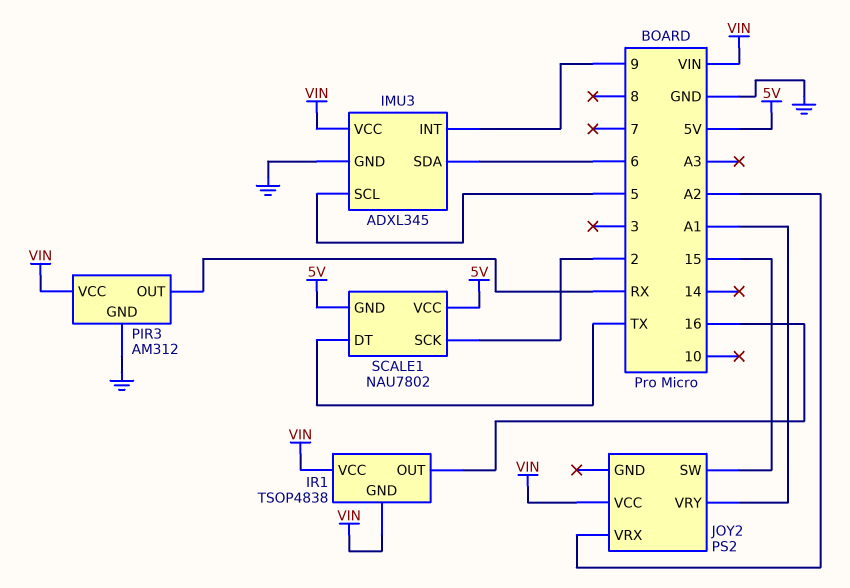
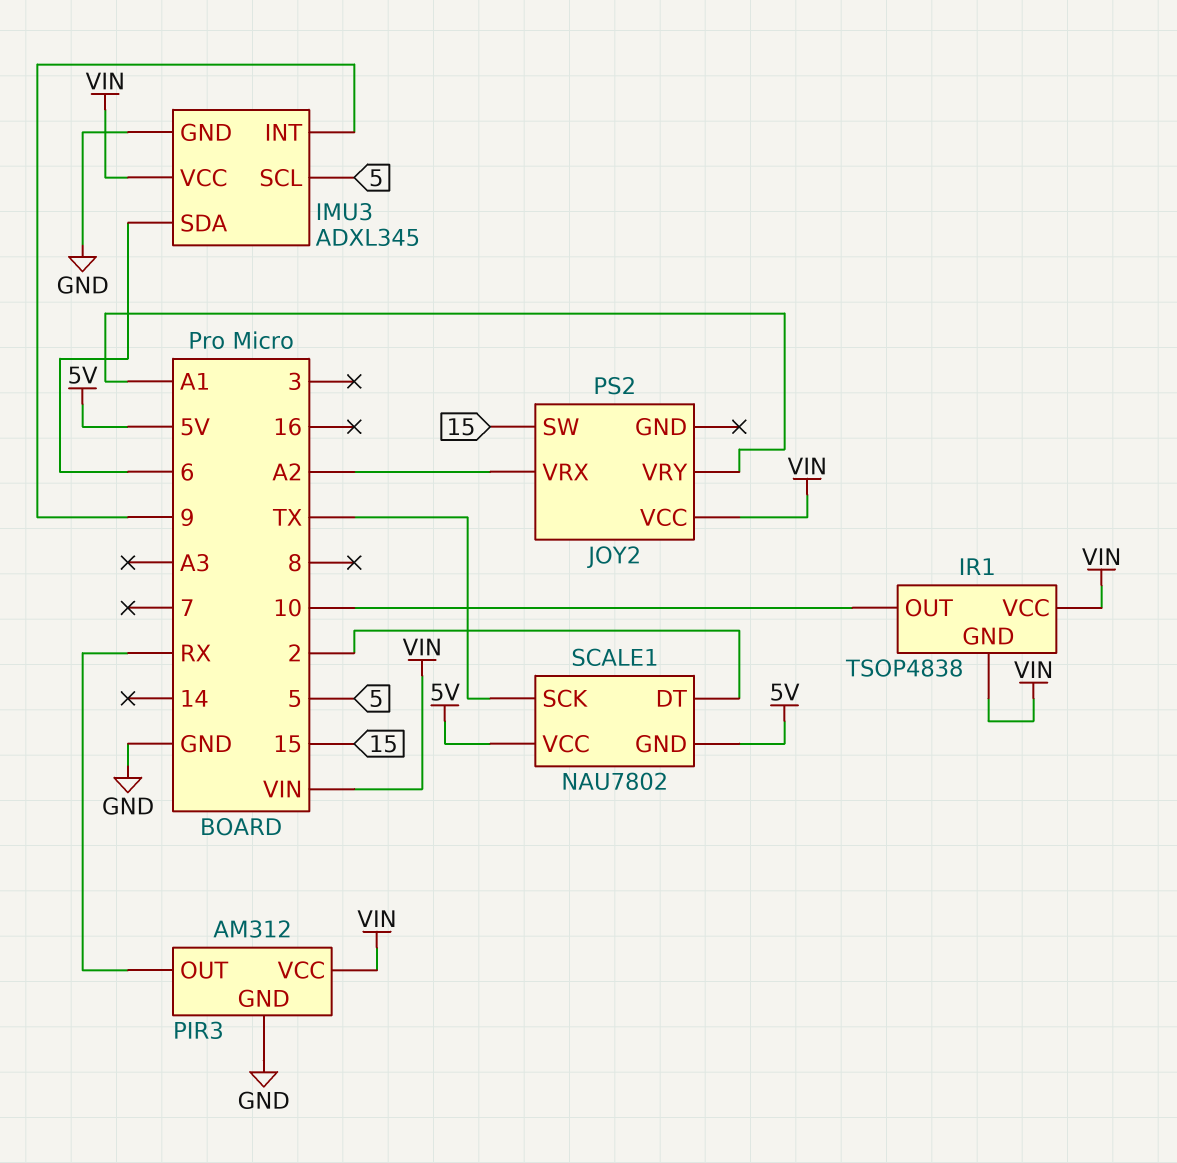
IR1 pin OUT: 16 -> 10
SCALE1 pin DT: TX -> 2
SCALE1 pin SCK: 2 -> TX

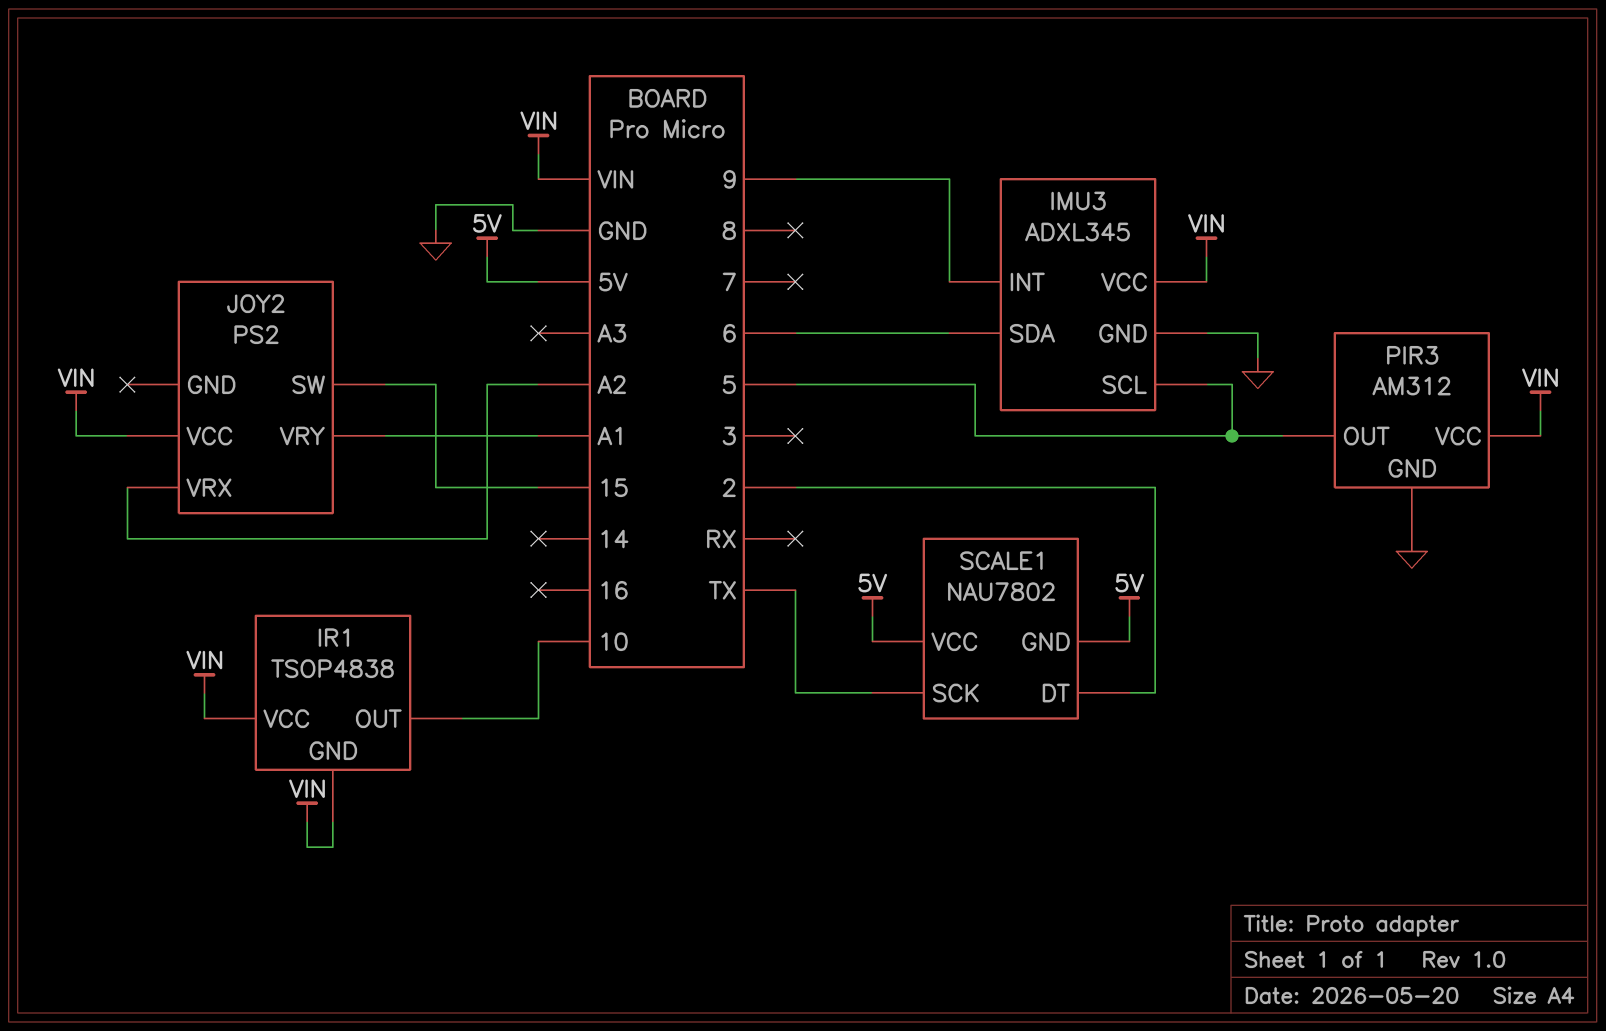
PIR3 pin OUT: RX -> 5

